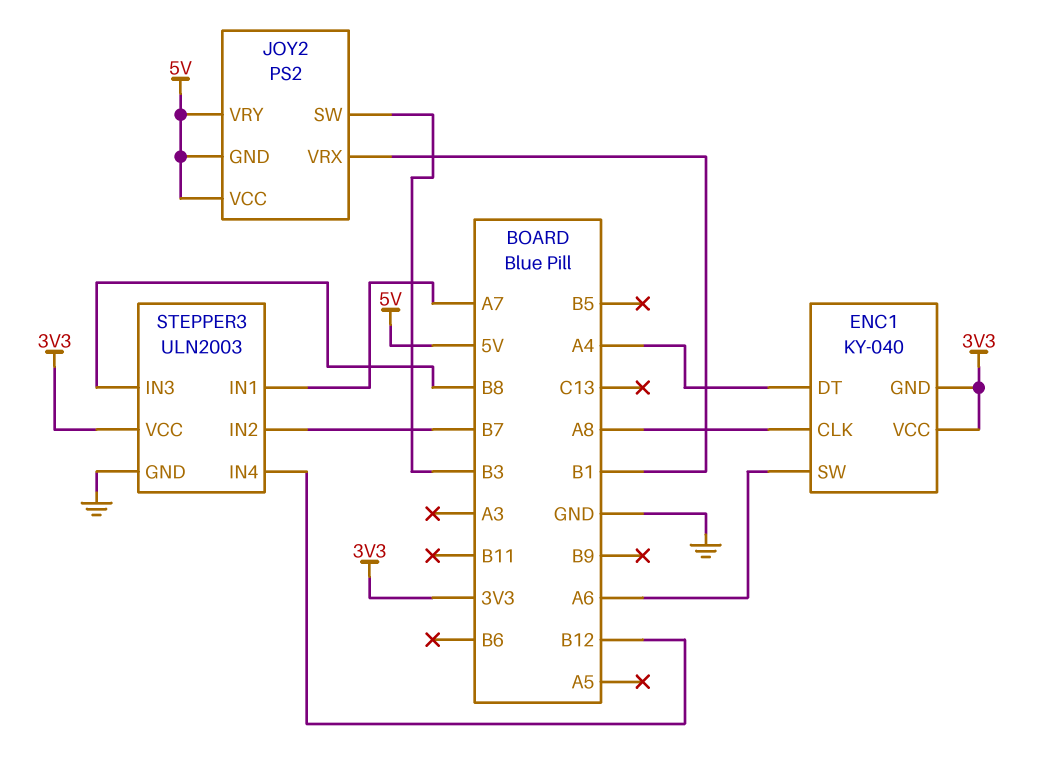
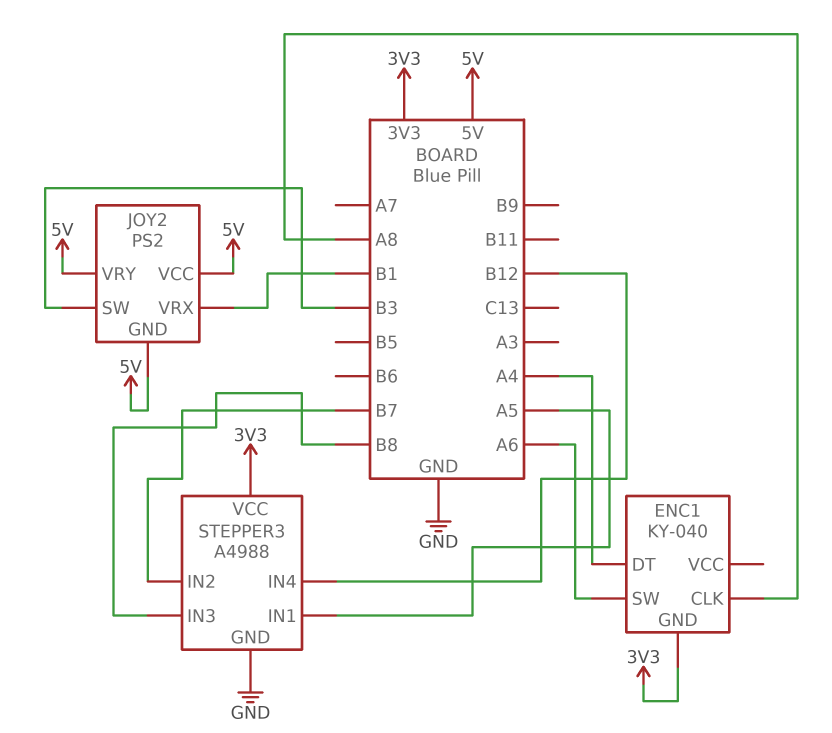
ENC1 pin VCC: 3V3 -> none
STEPPER3: ULN2003 -> A4988
STEPPER3 pin IN1: A7 -> A5

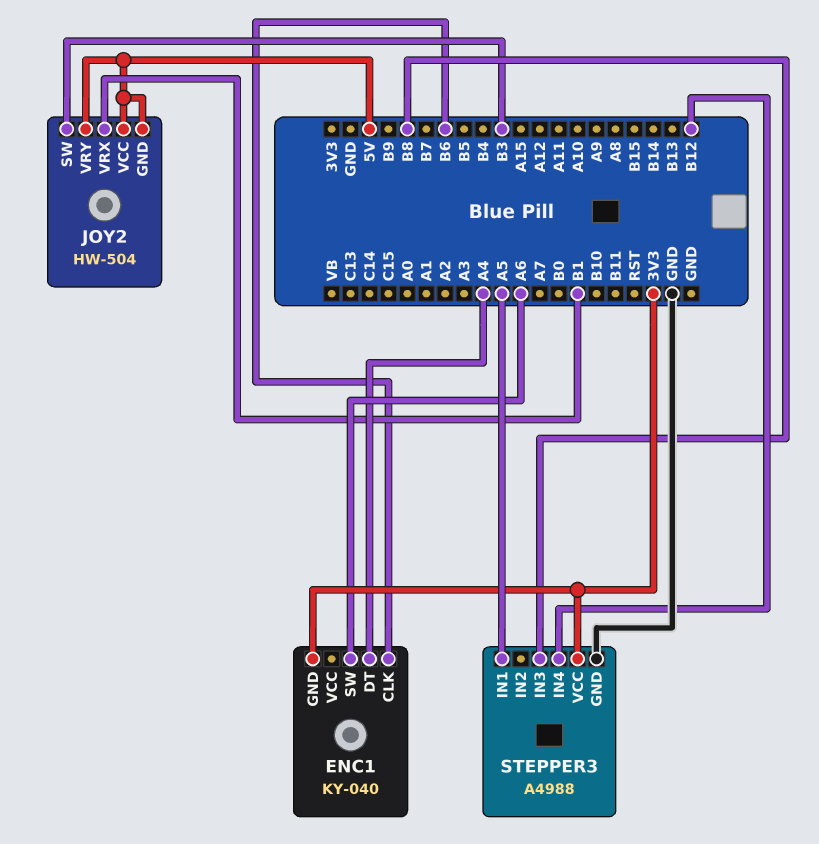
ENC1 pin CLK: A8 -> B6
JOY2: PS2 -> HW-504
STEPPER3 pin IN2: B7 -> none

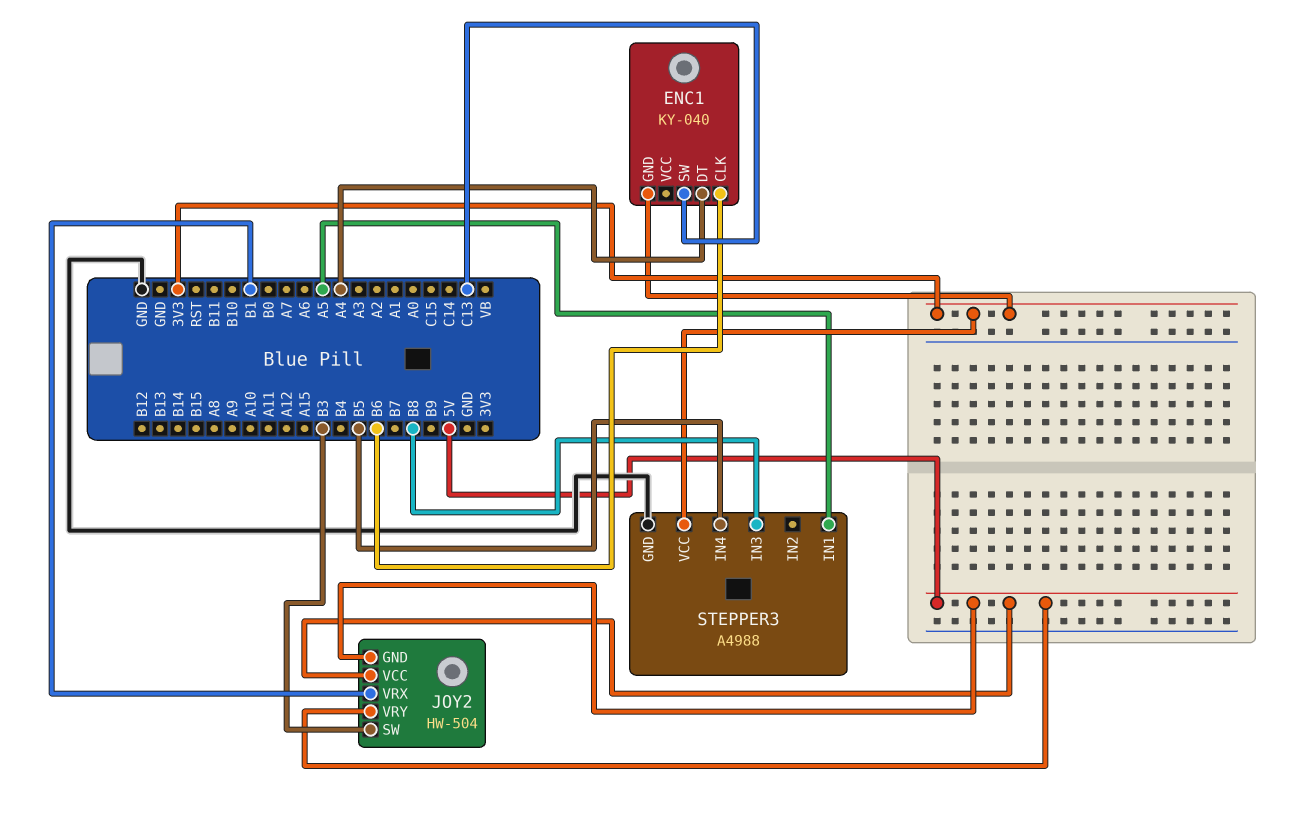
ENC1 pin SW: A6 -> C13
STEPPER3 pin IN4: B12 -> B5

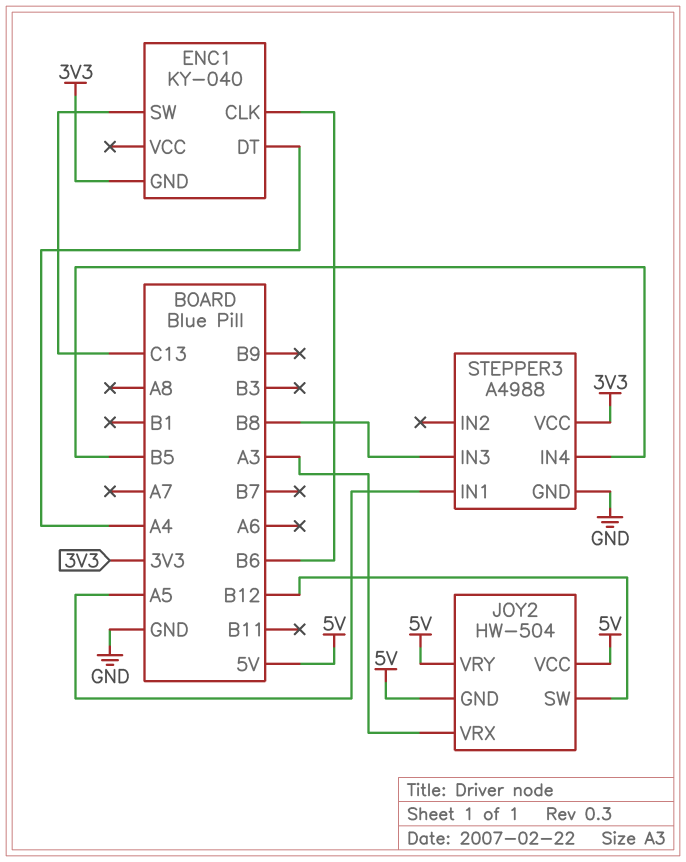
JOY2 pin SW: B3 -> B12
JOY2 pin VRX: B1 -> A3

